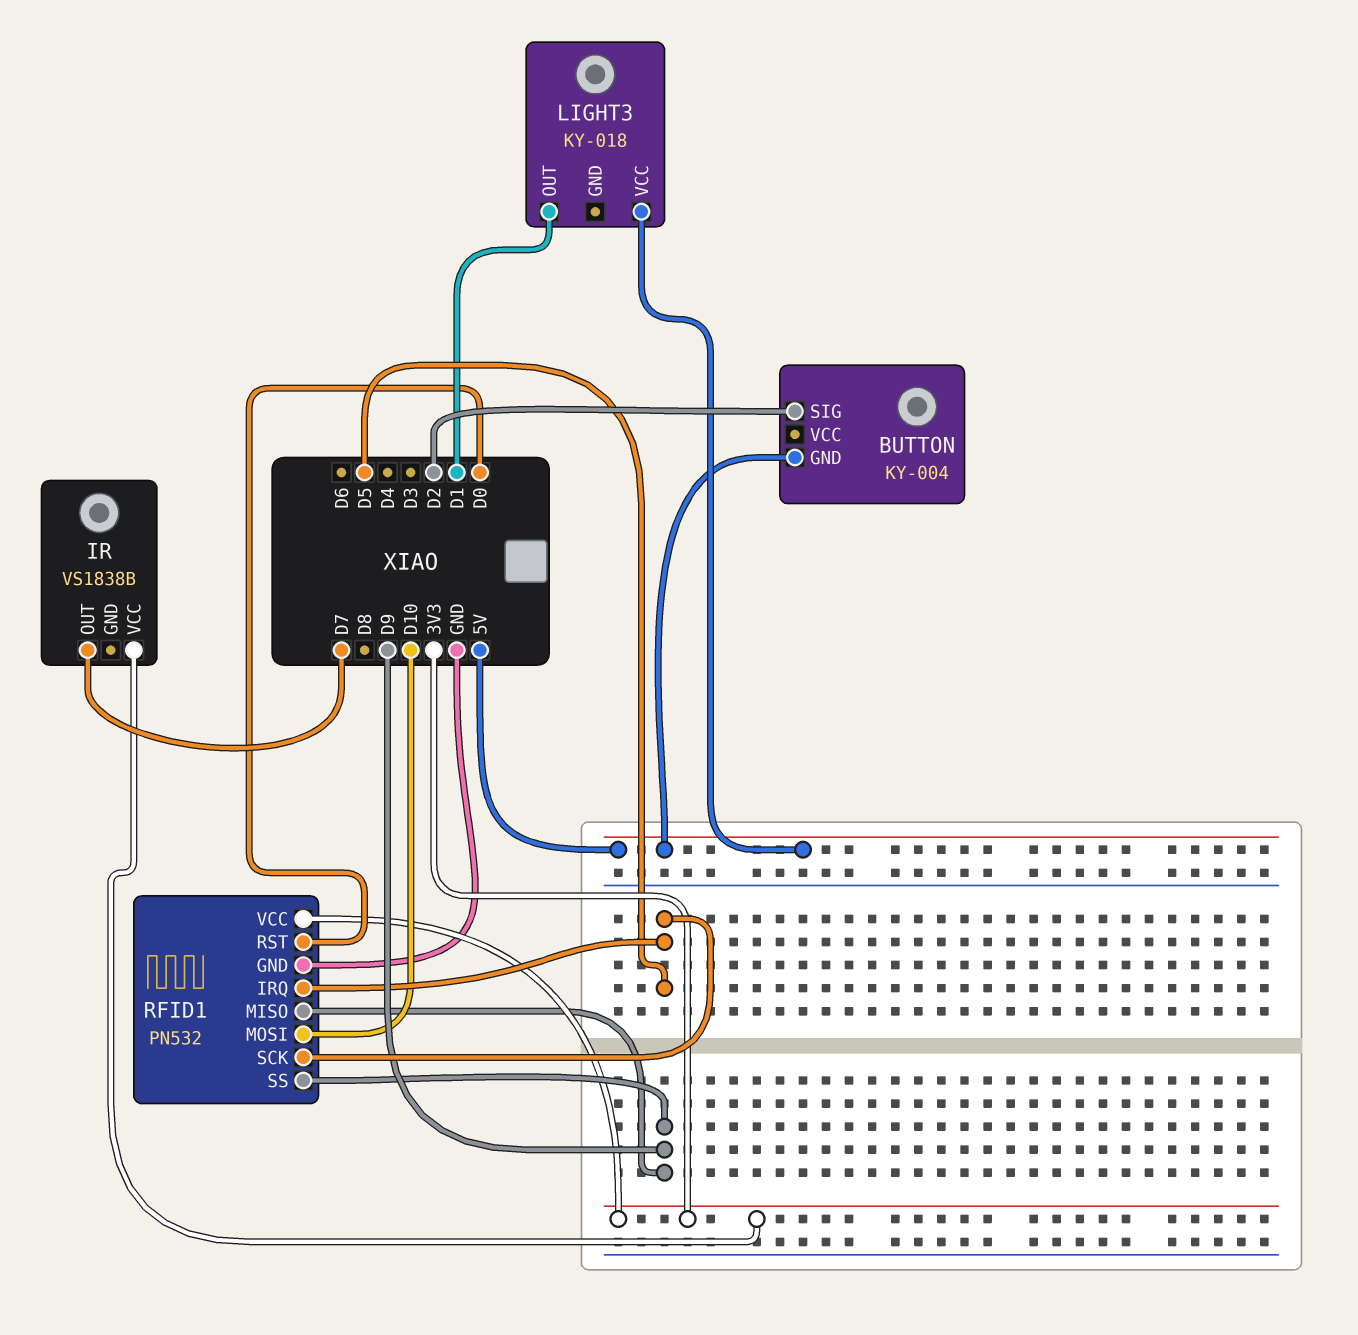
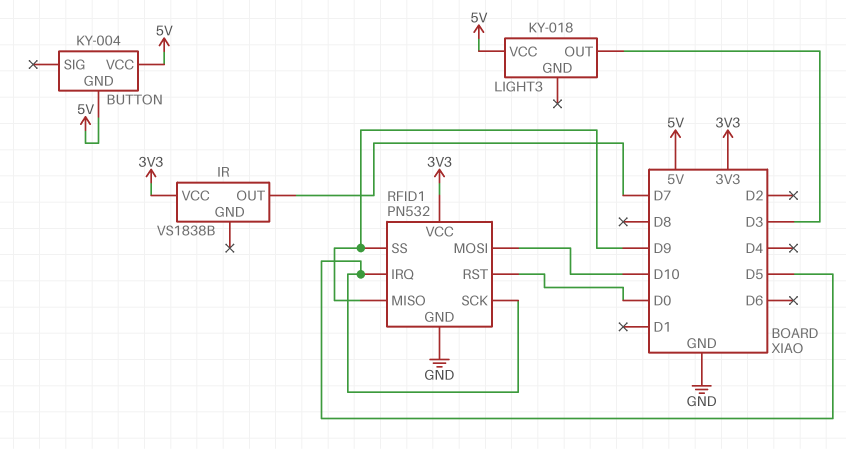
BUTTON pin SIG: D2 -> none
BUTTON pin VCC: none -> 5V
LIGHT3 pin OUT: D1 -> D3

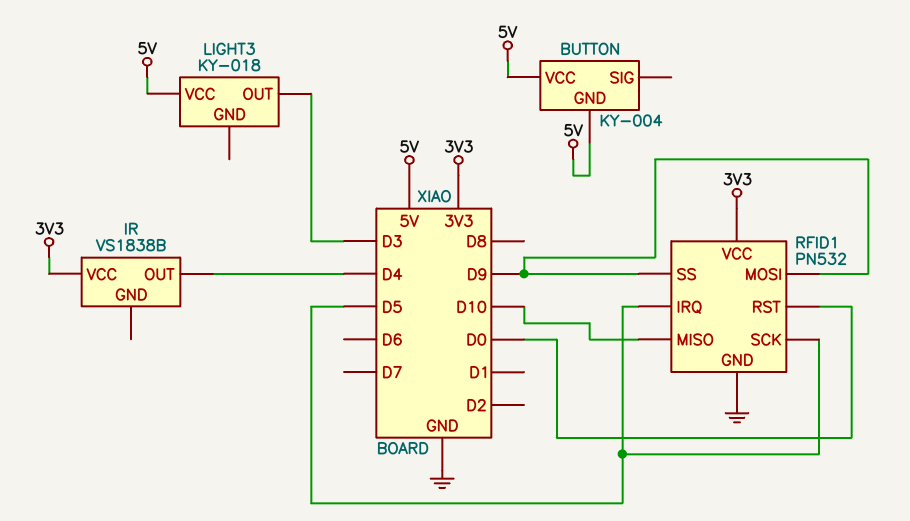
IR pin OUT: D7 -> D4
RFID1 pin MISO: D9 -> D10
RFID1 pin MOSI: D10 -> D9

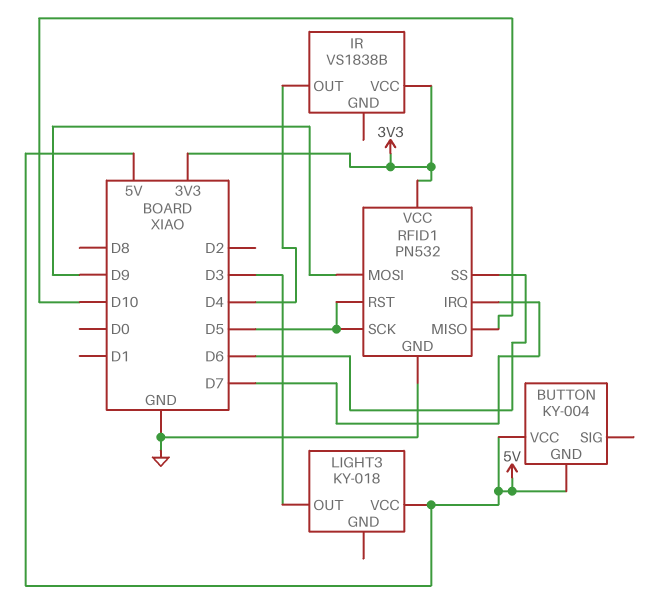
RFID1 pin IRQ: D5 -> D7
RFID1 pin RST: D0 -> D5
RFID1 pin SS: D9 -> D6

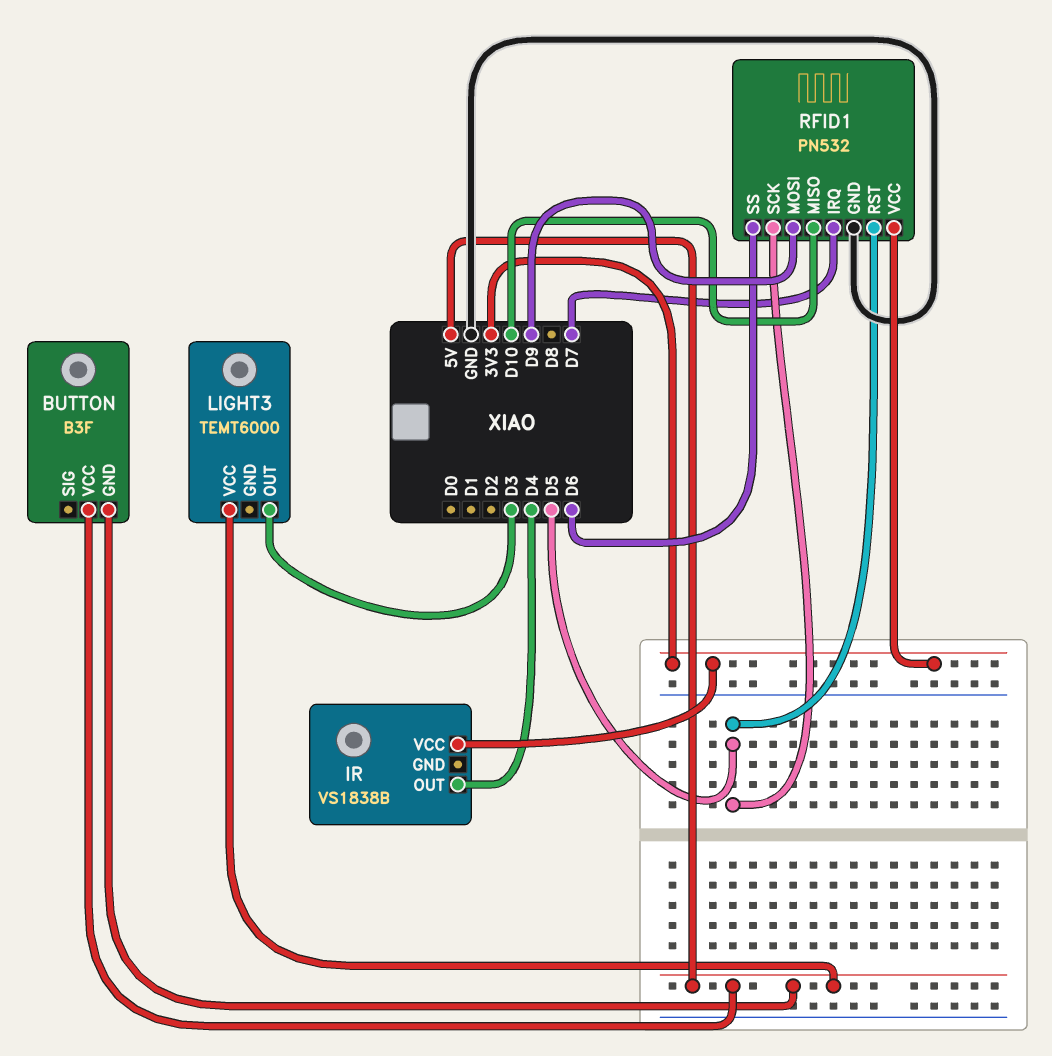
BUTTON: KY-004 -> B3F
LIGHT3: KY-018 -> TEMT6000

